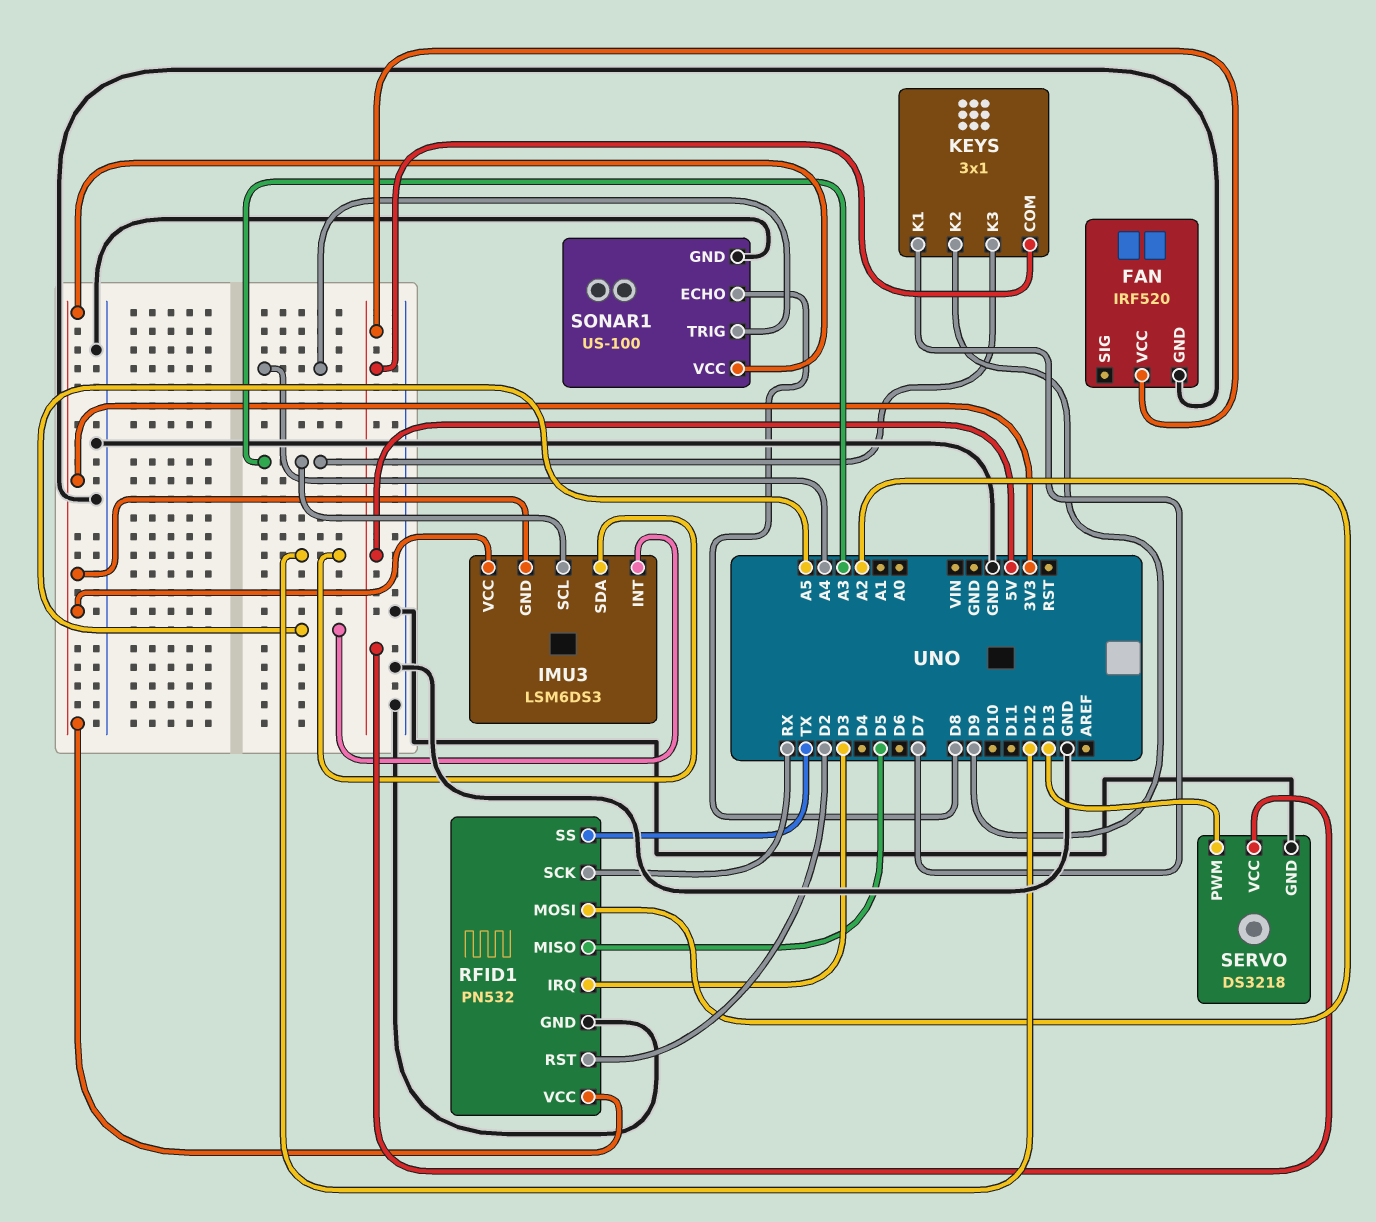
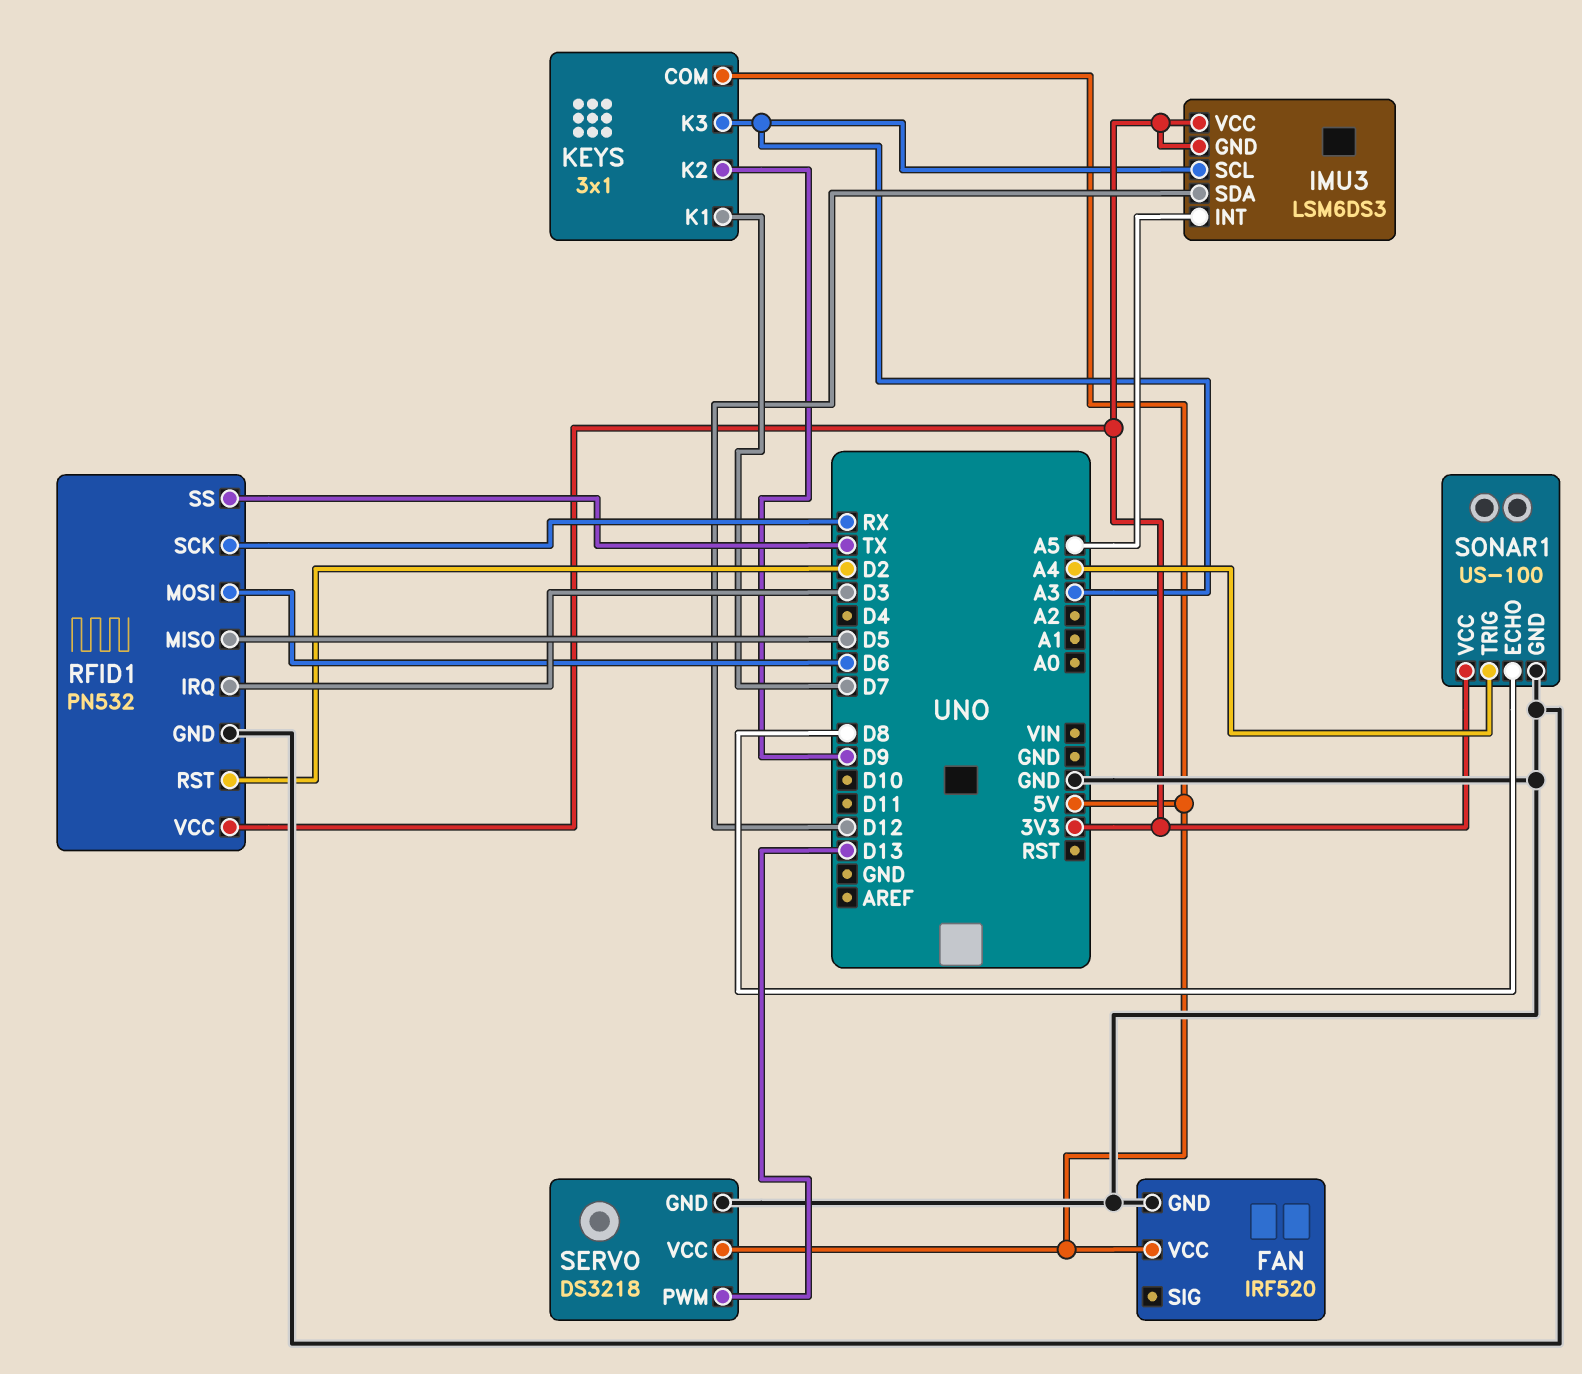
RFID1 pin MOSI: A2 -> D6

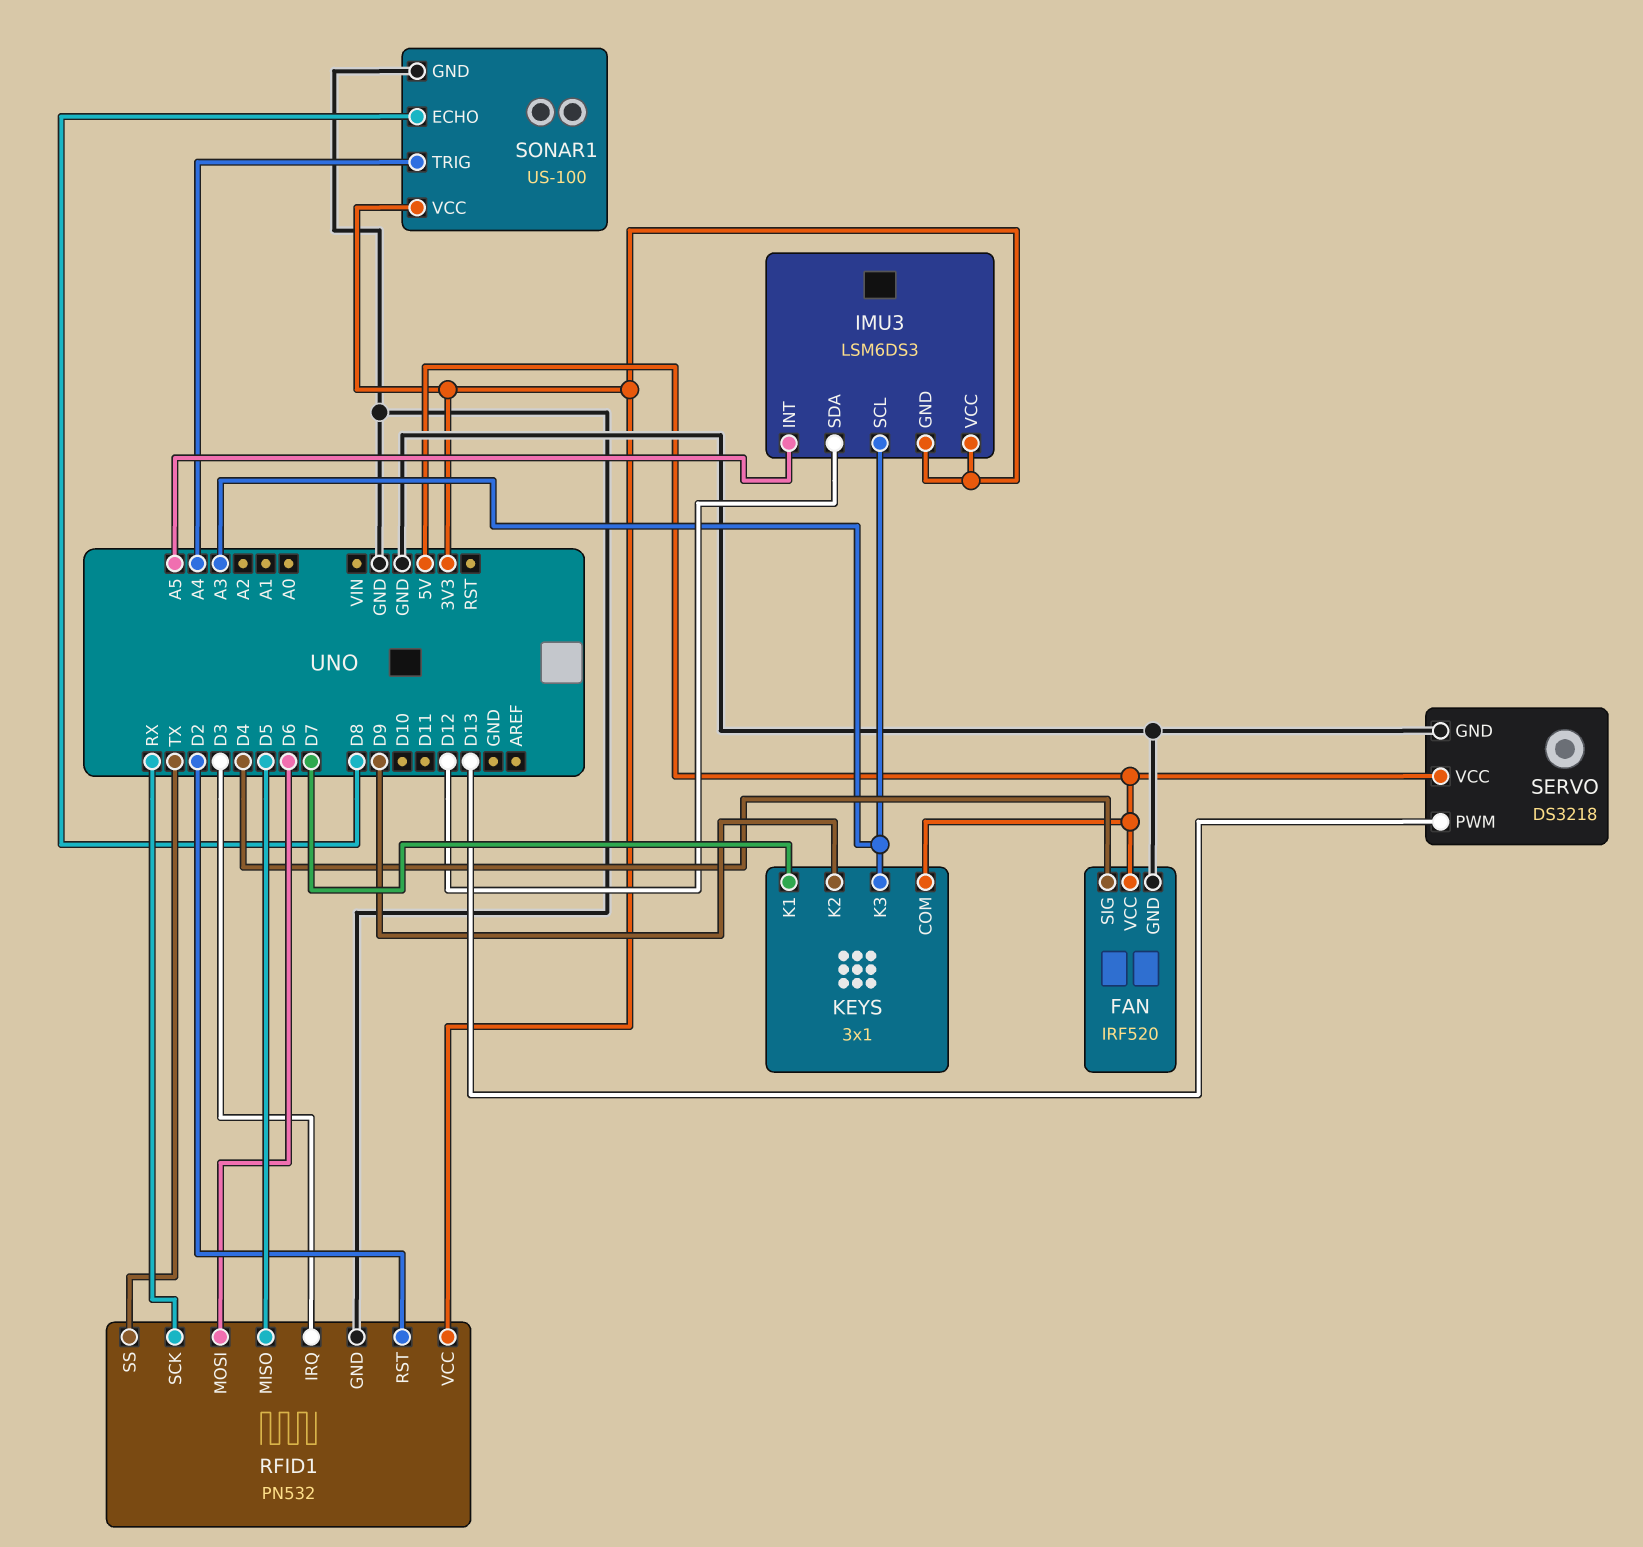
FAN pin SIG: none -> D4

